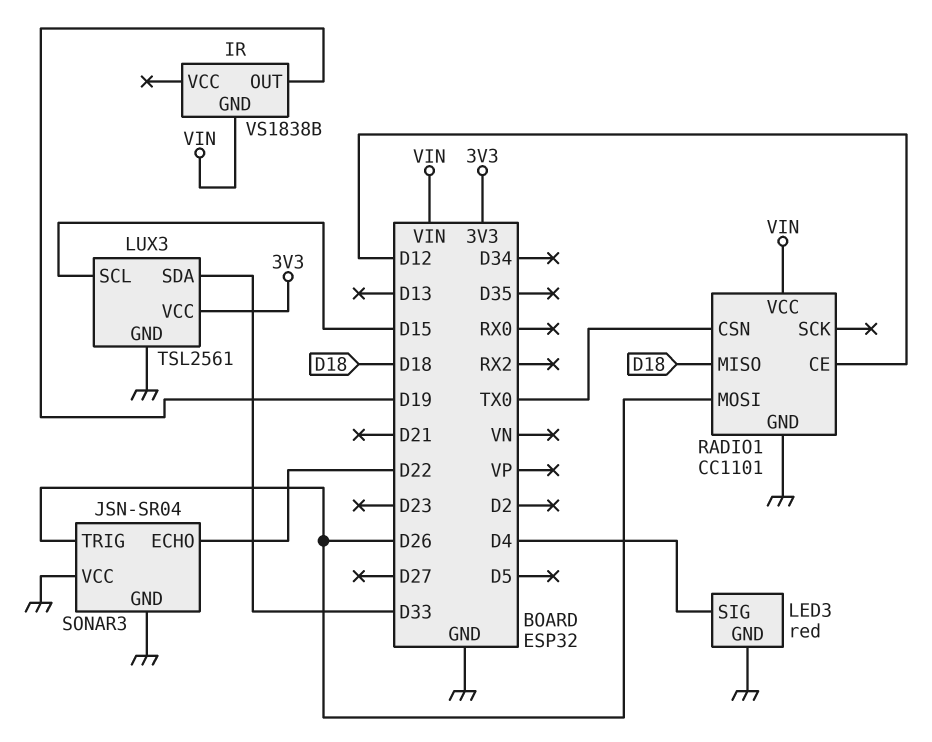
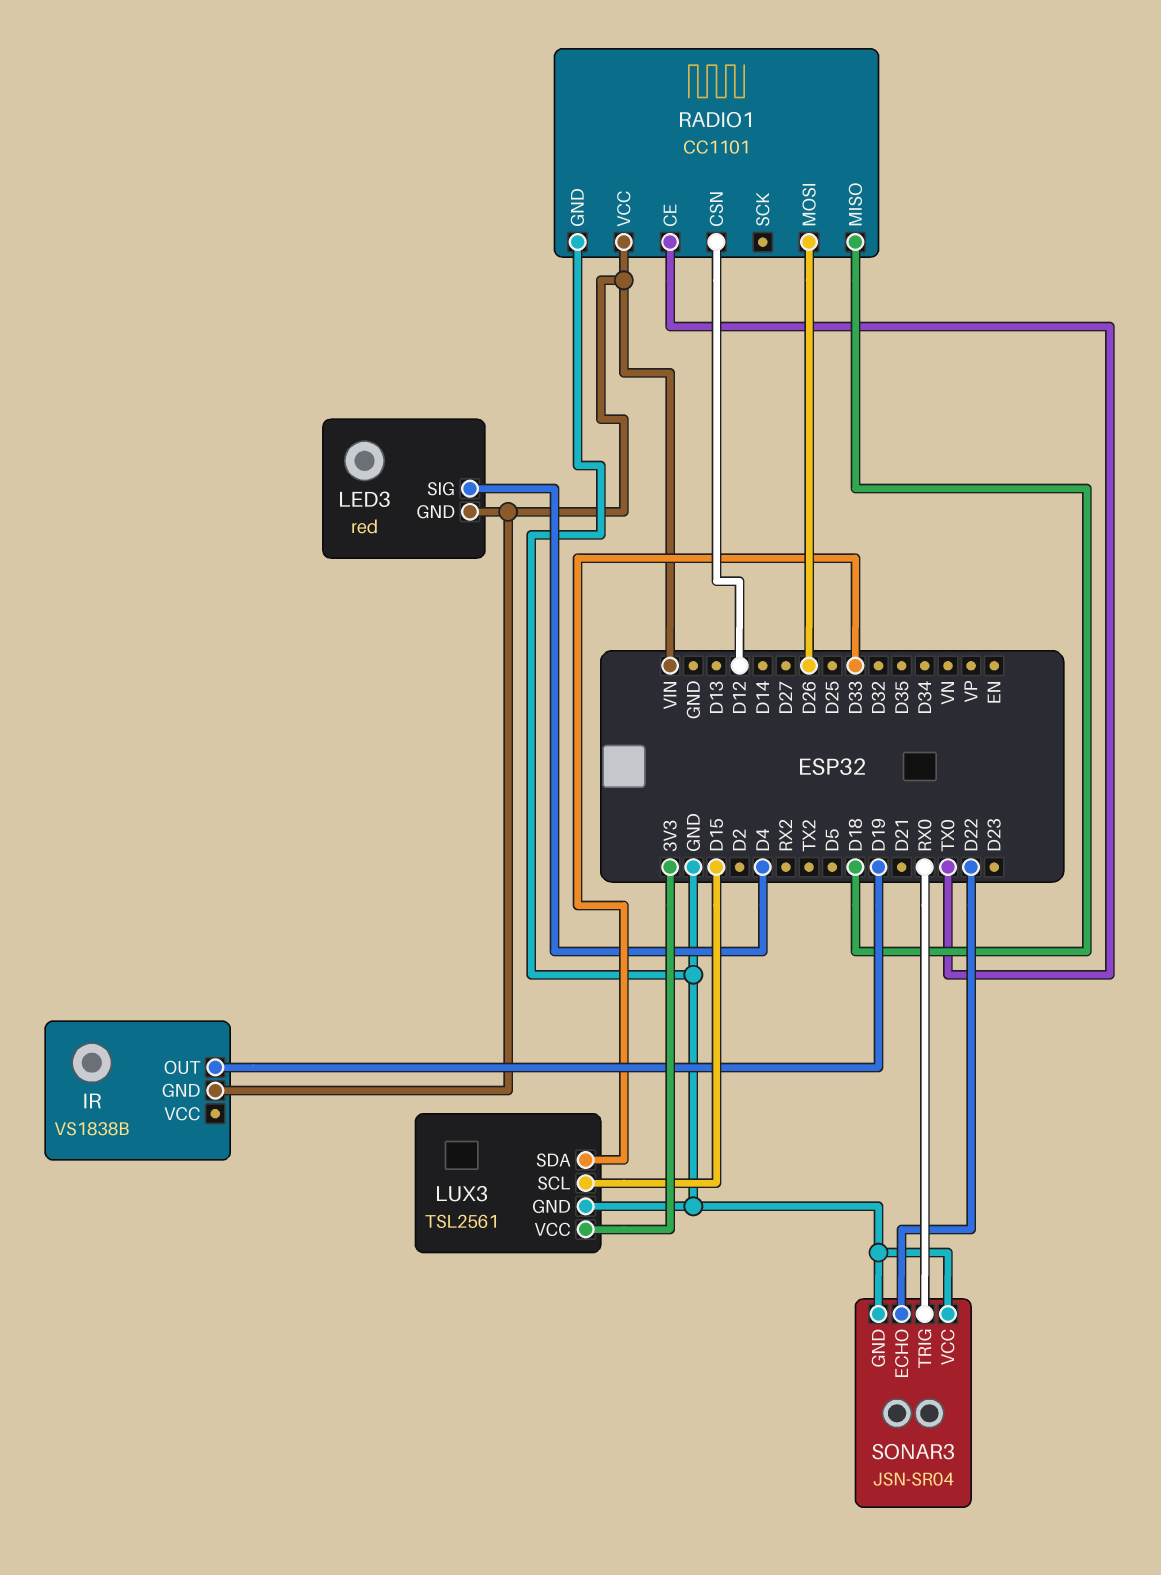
LED3 pin GND: GND -> VIN
RADIO1 pin CE: D12 -> TX0
RADIO1 pin CSN: TX0 -> D12
SONAR3 pin TRIG: D26 -> RX0

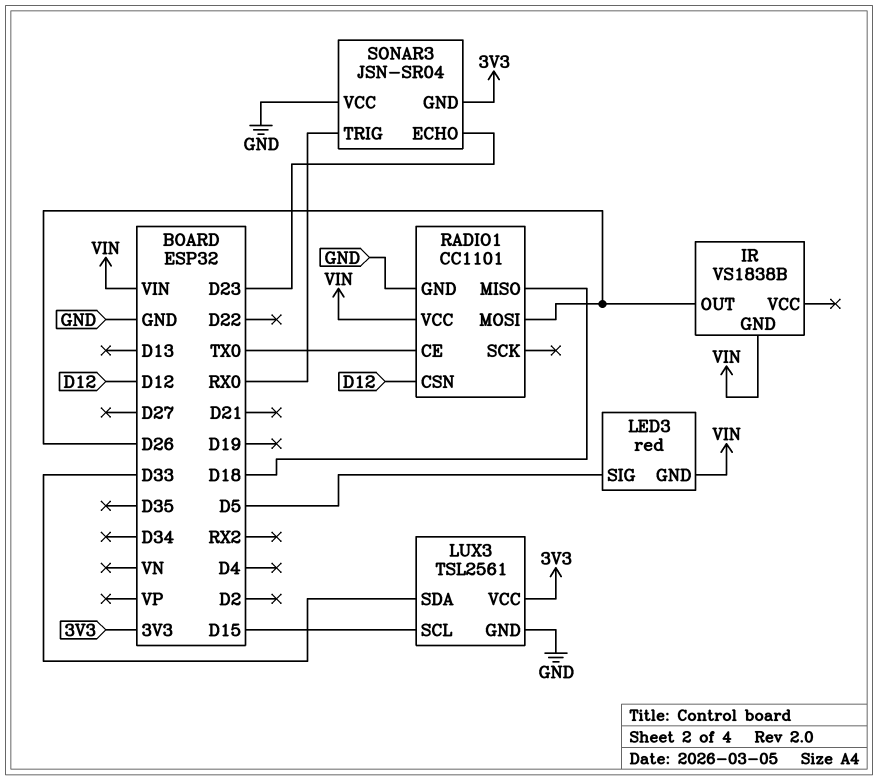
IR pin OUT: D19 -> D26
LED3 pin SIG: D4 -> D5
SONAR3 pin ECHO: D22 -> D23
SONAR3 pin GND: GND -> 3V3

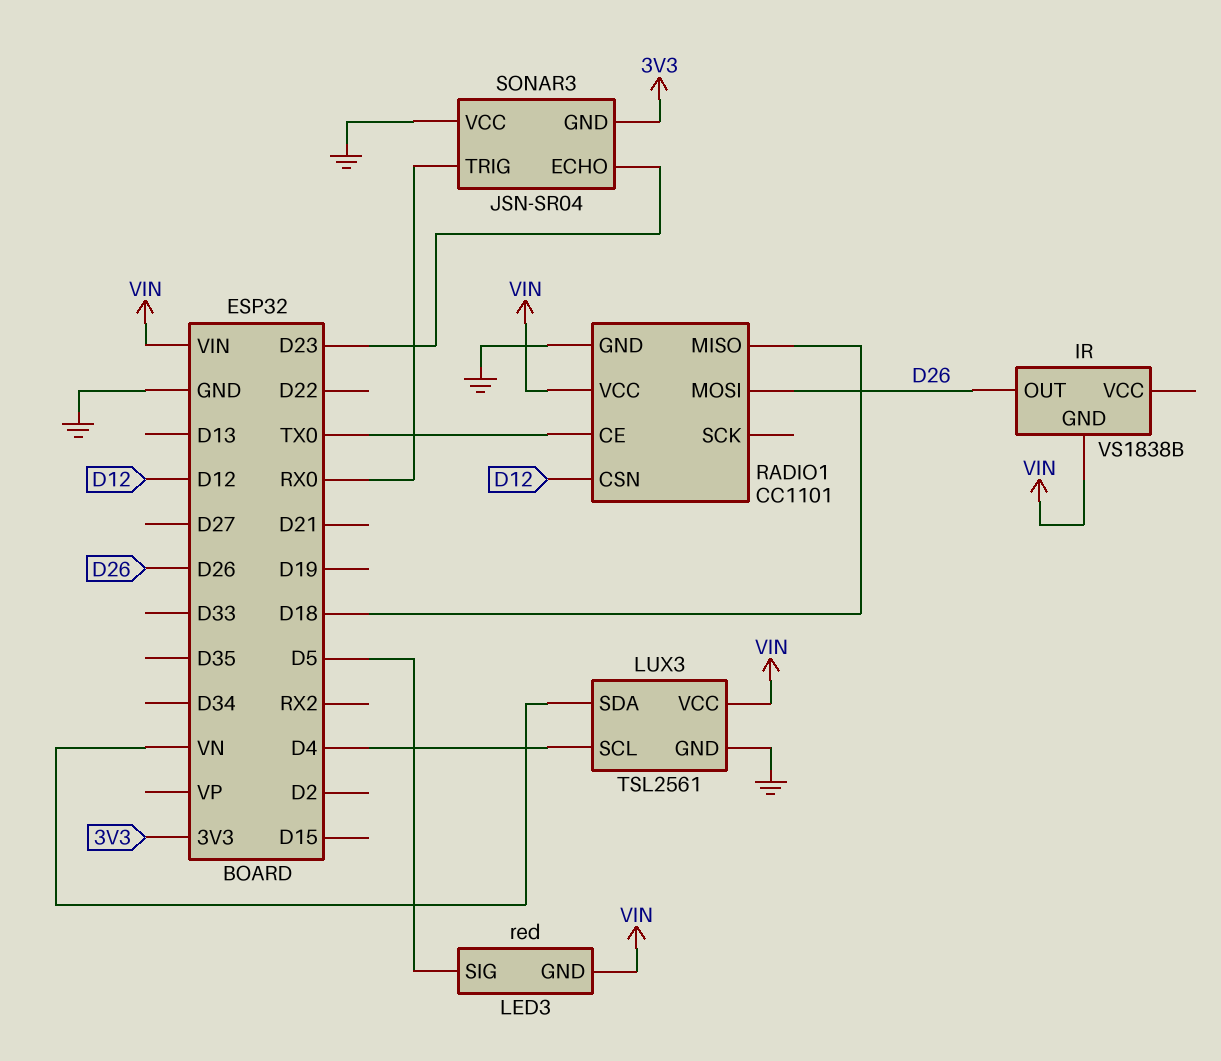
LUX3 pin SCL: D15 -> D4
LUX3 pin SDA: D33 -> VN
LUX3 pin VCC: 3V3 -> VIN

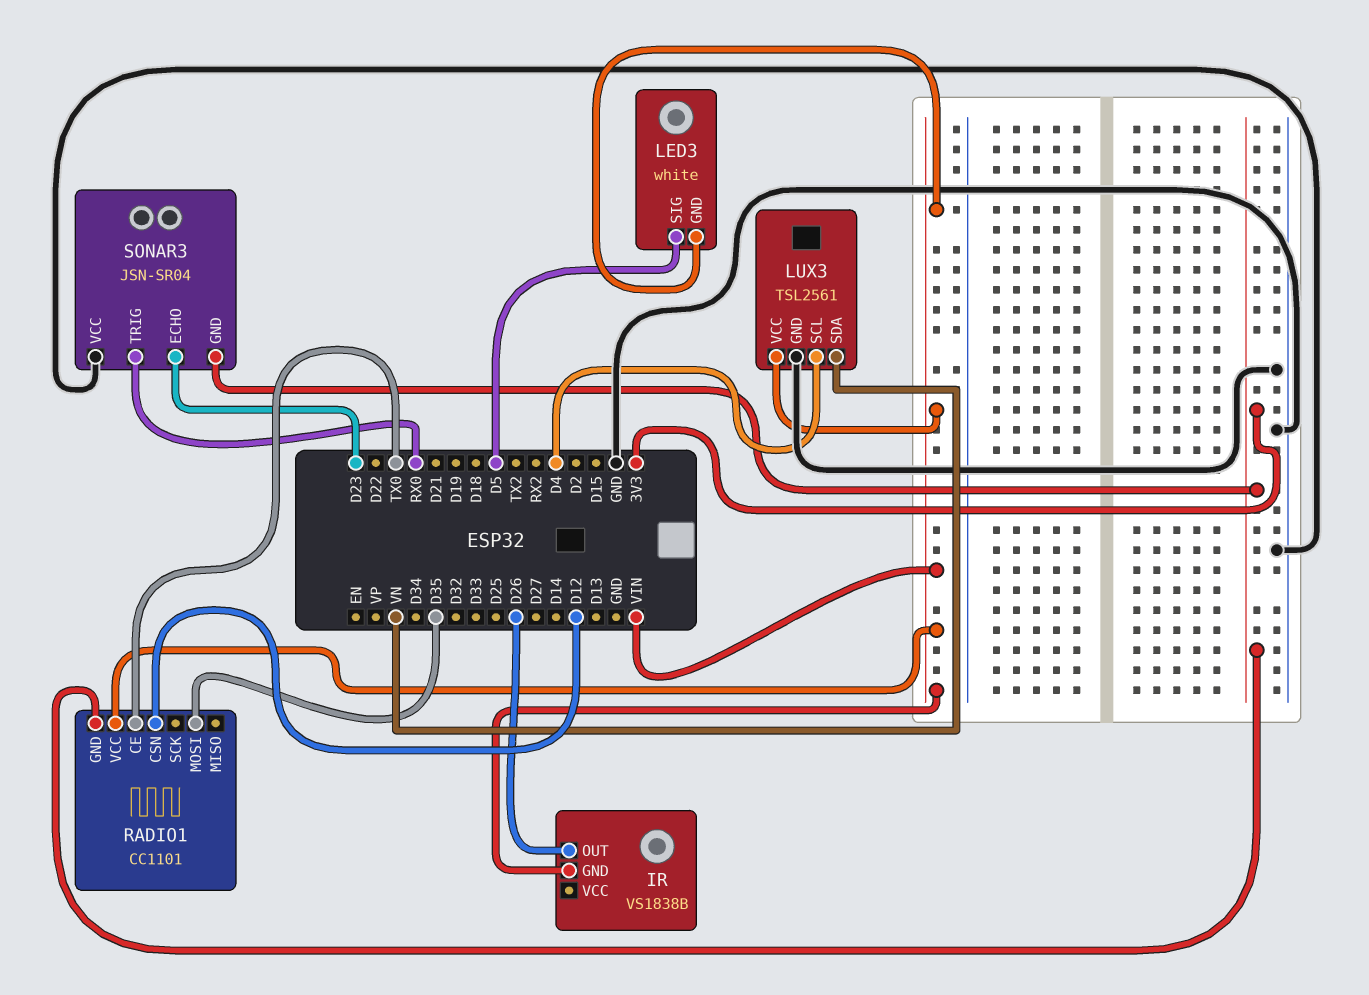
LED3: red -> white
RADIO1 pin GND: GND -> 3V3
RADIO1 pin MISO: D18 -> none
RADIO1 pin MOSI: D26 -> D35

